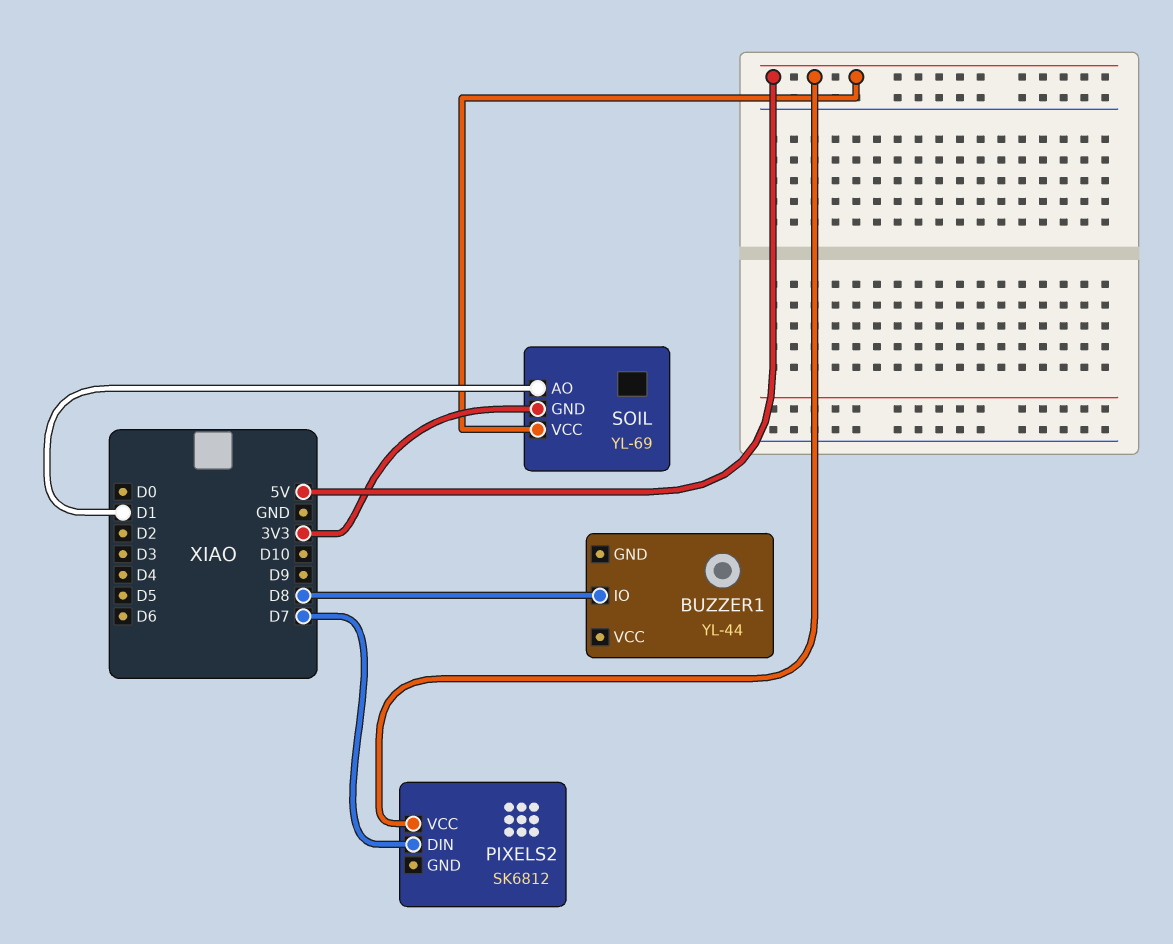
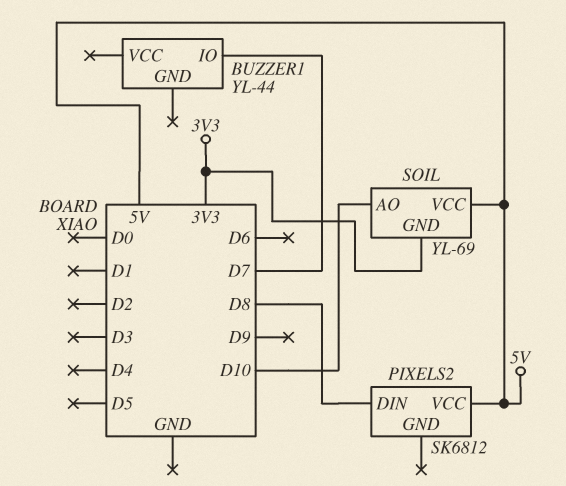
BUZZER1 pin IO: D8 -> D7
PIXELS2 pin DIN: D7 -> D8
SOIL pin AO: D1 -> D10

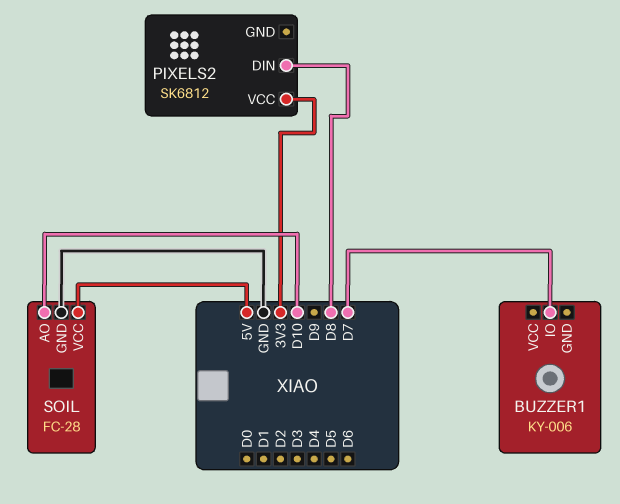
BUZZER1: YL-44 -> KY-006
PIXELS2 pin VCC: 5V -> 3V3
SOIL: YL-69 -> FC-28
SOIL pin GND: 3V3 -> GND

